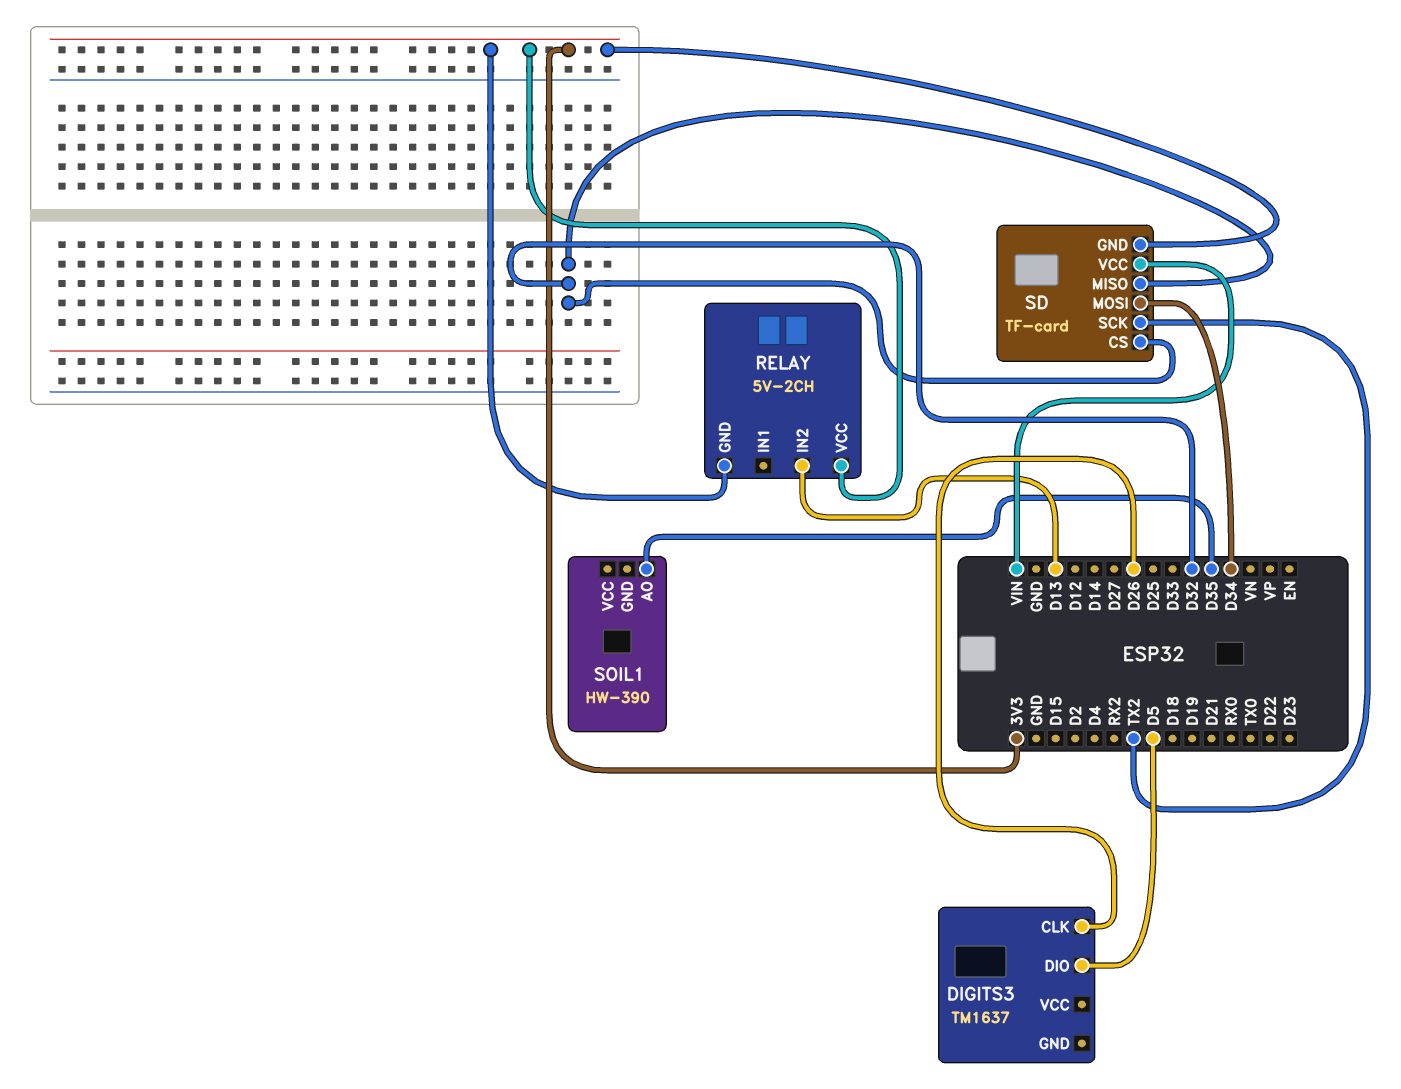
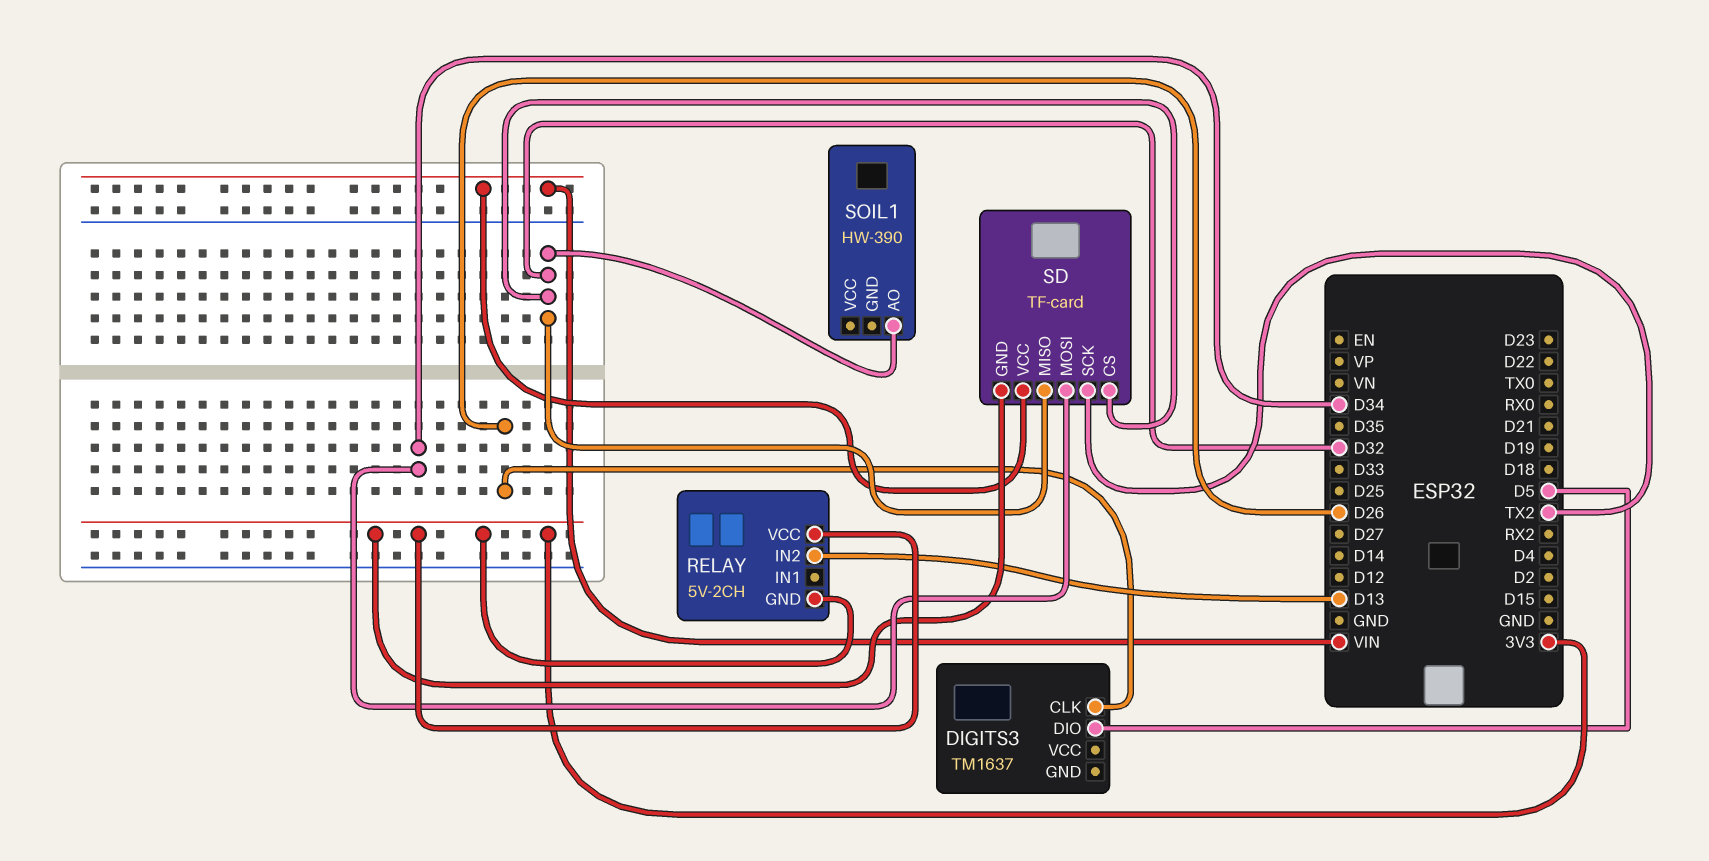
SOIL1 pin AO: D35 -> D32

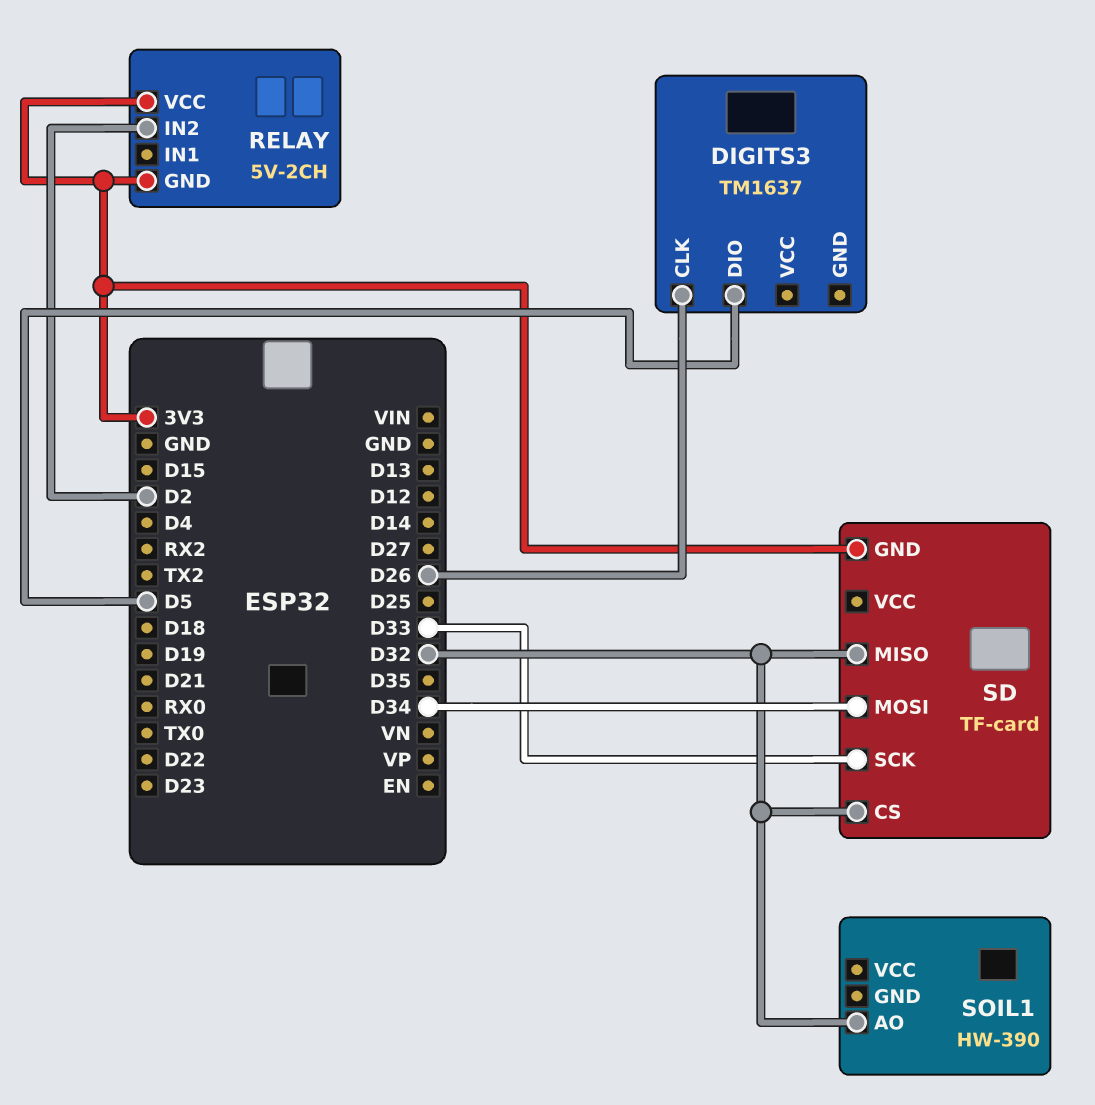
RELAY pin IN2: D13 -> D2
SD pin SCK: TX2 -> D33
SD pin VCC: VIN -> none

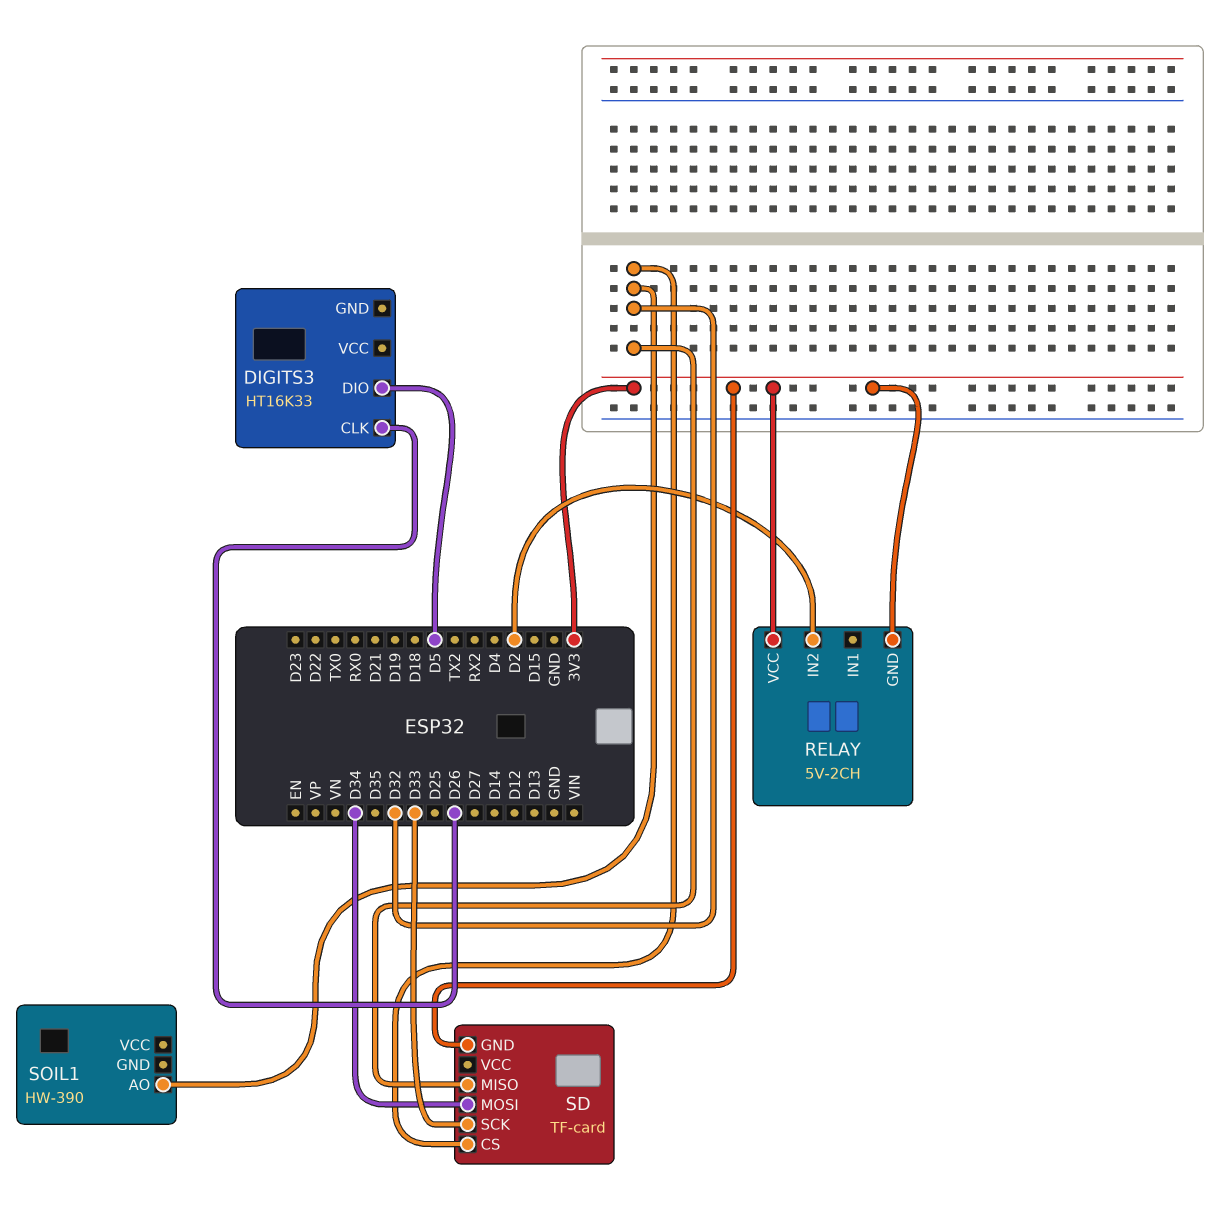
DIGITS3: TM1637 -> HT16K33

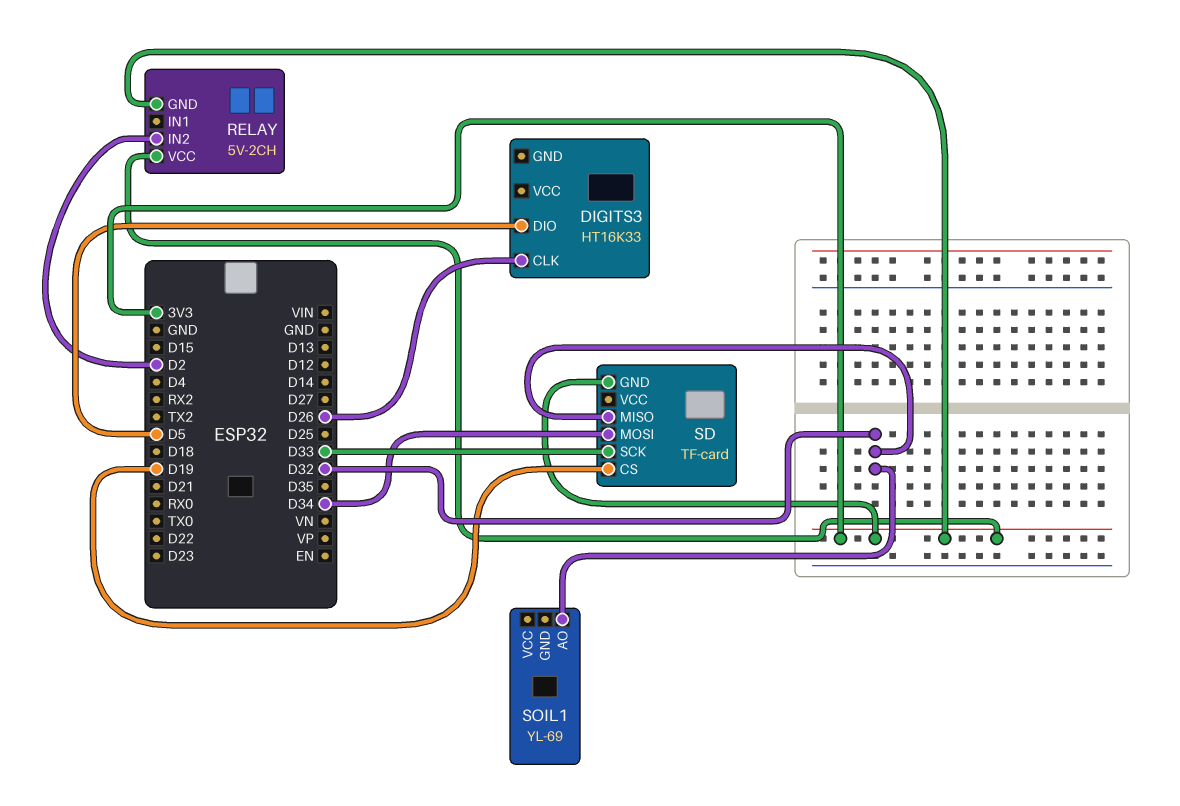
SD pin CS: D32 -> D19
SOIL1: HW-390 -> YL-69

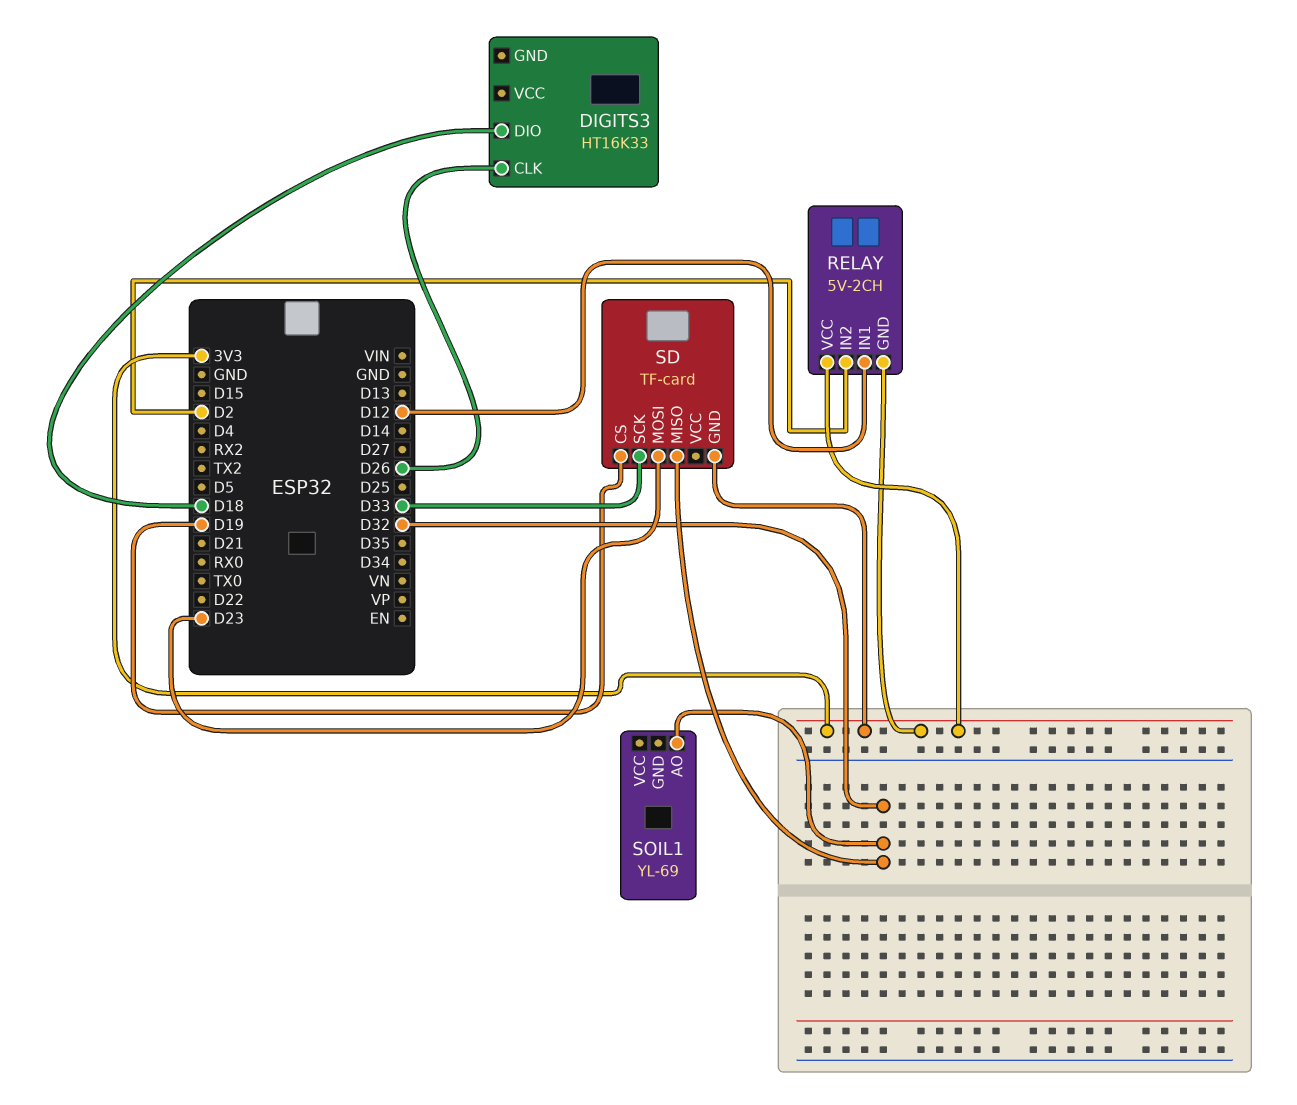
DIGITS3 pin DIO: D5 -> D18
RELAY pin IN1: none -> D12
SD pin MOSI: D34 -> D23

